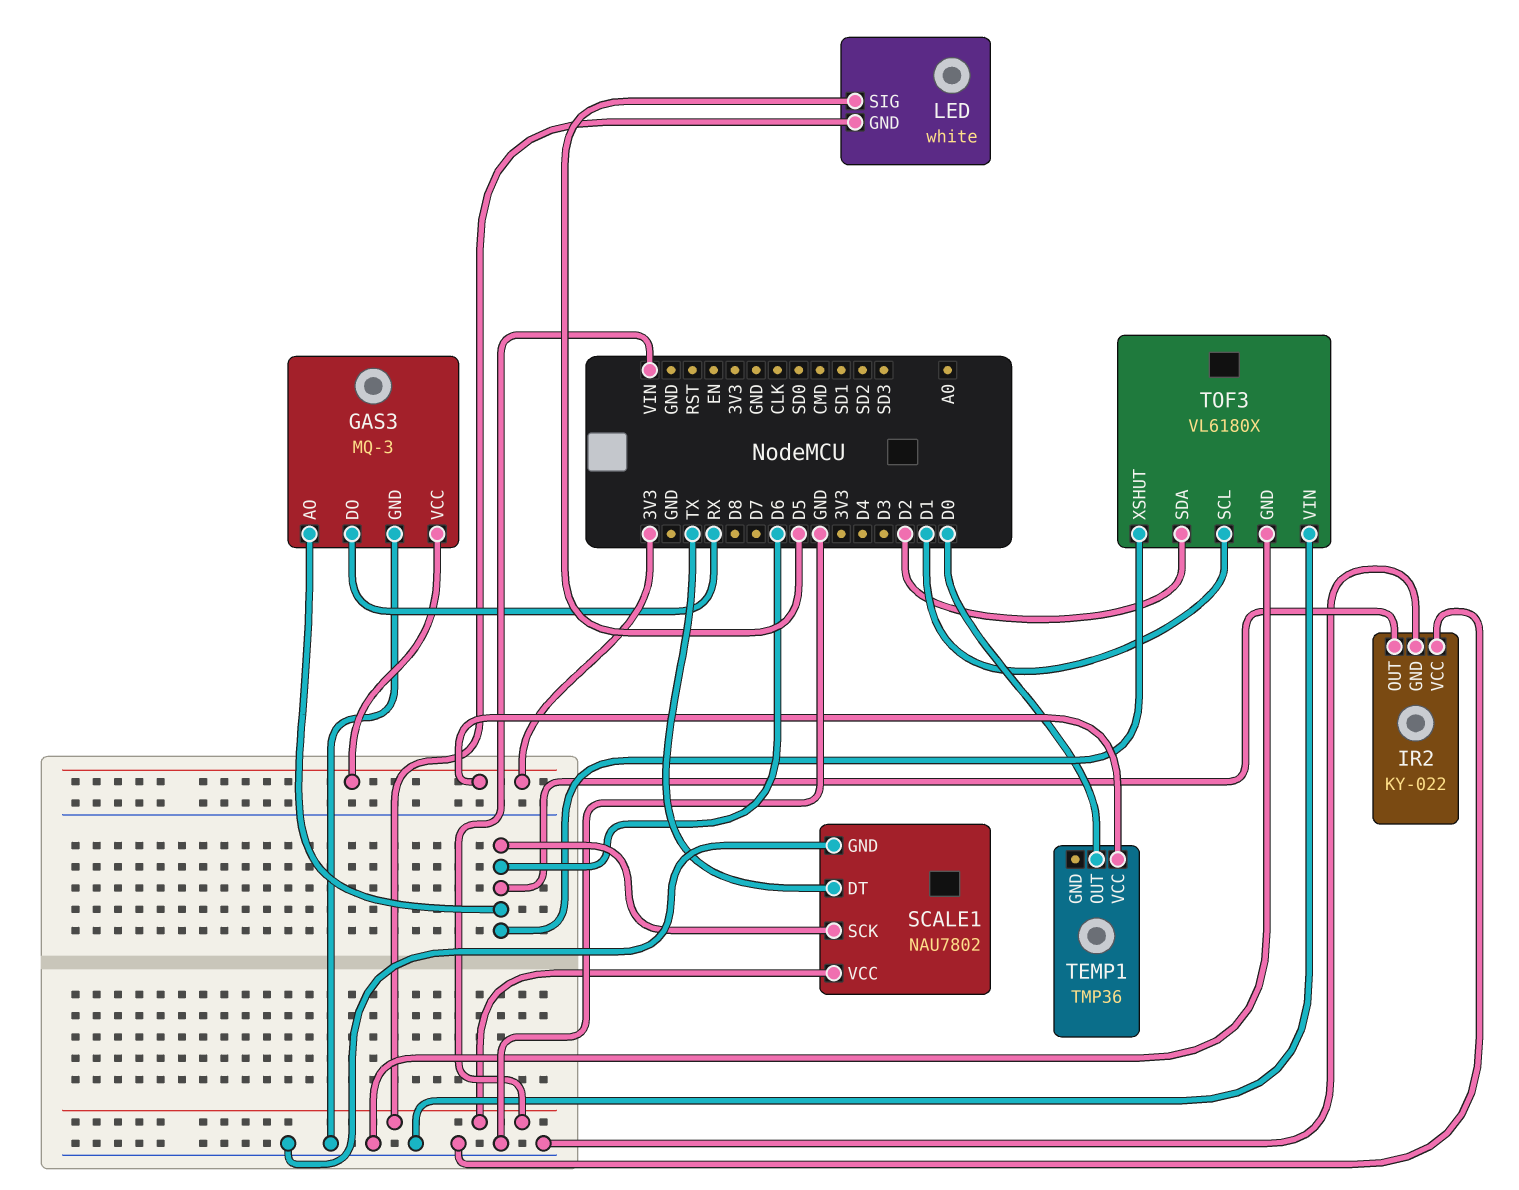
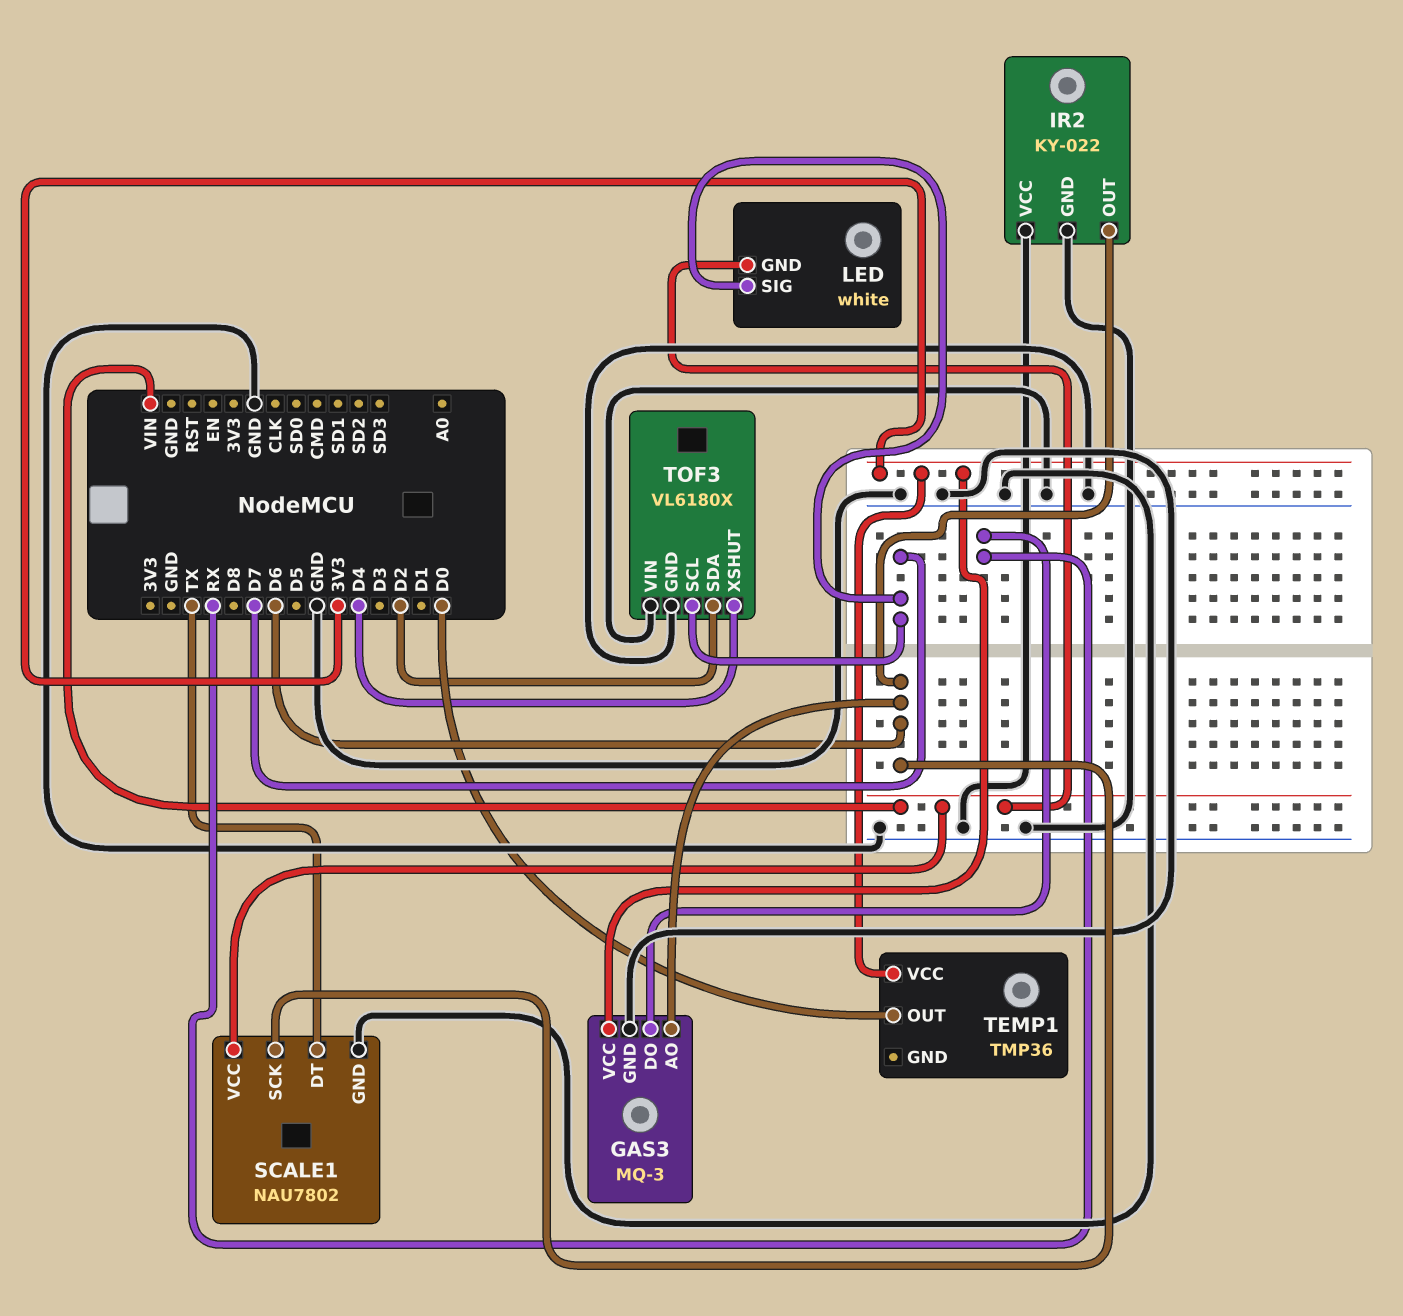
LED pin SIG: D5 -> D7
TOF3 pin SCL: D1 -> D7
TOF3 pin XSHUT: D6 -> D4

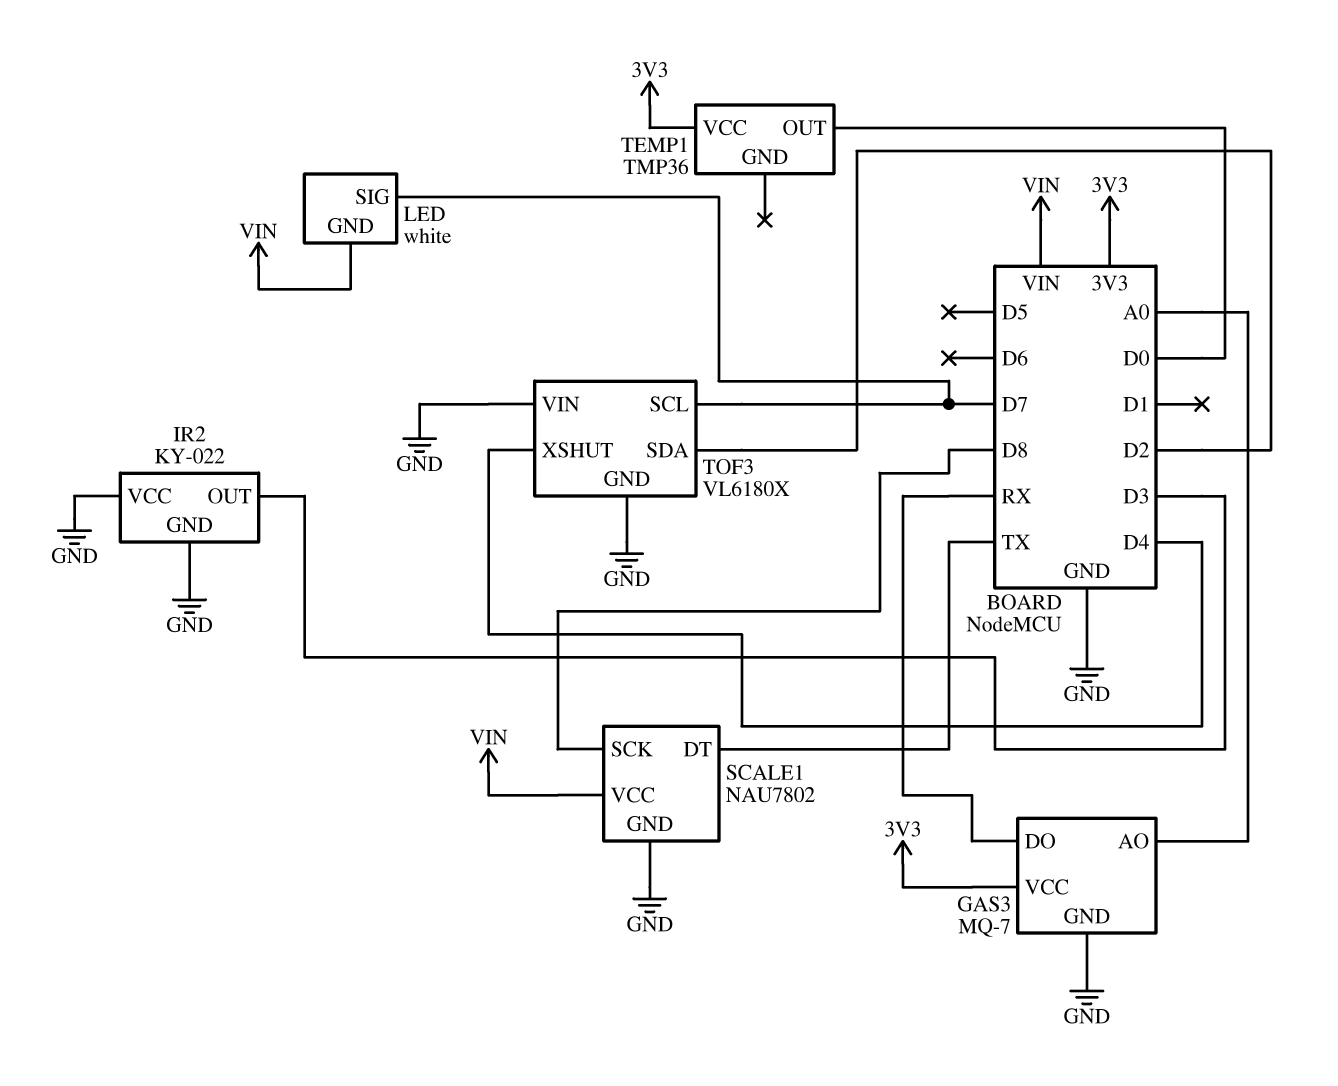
GAS3: MQ-3 -> MQ-7
GAS3 pin AO: D6 -> A0
IR2 pin OUT: D6 -> D3
SCALE1 pin SCK: D6 -> D8

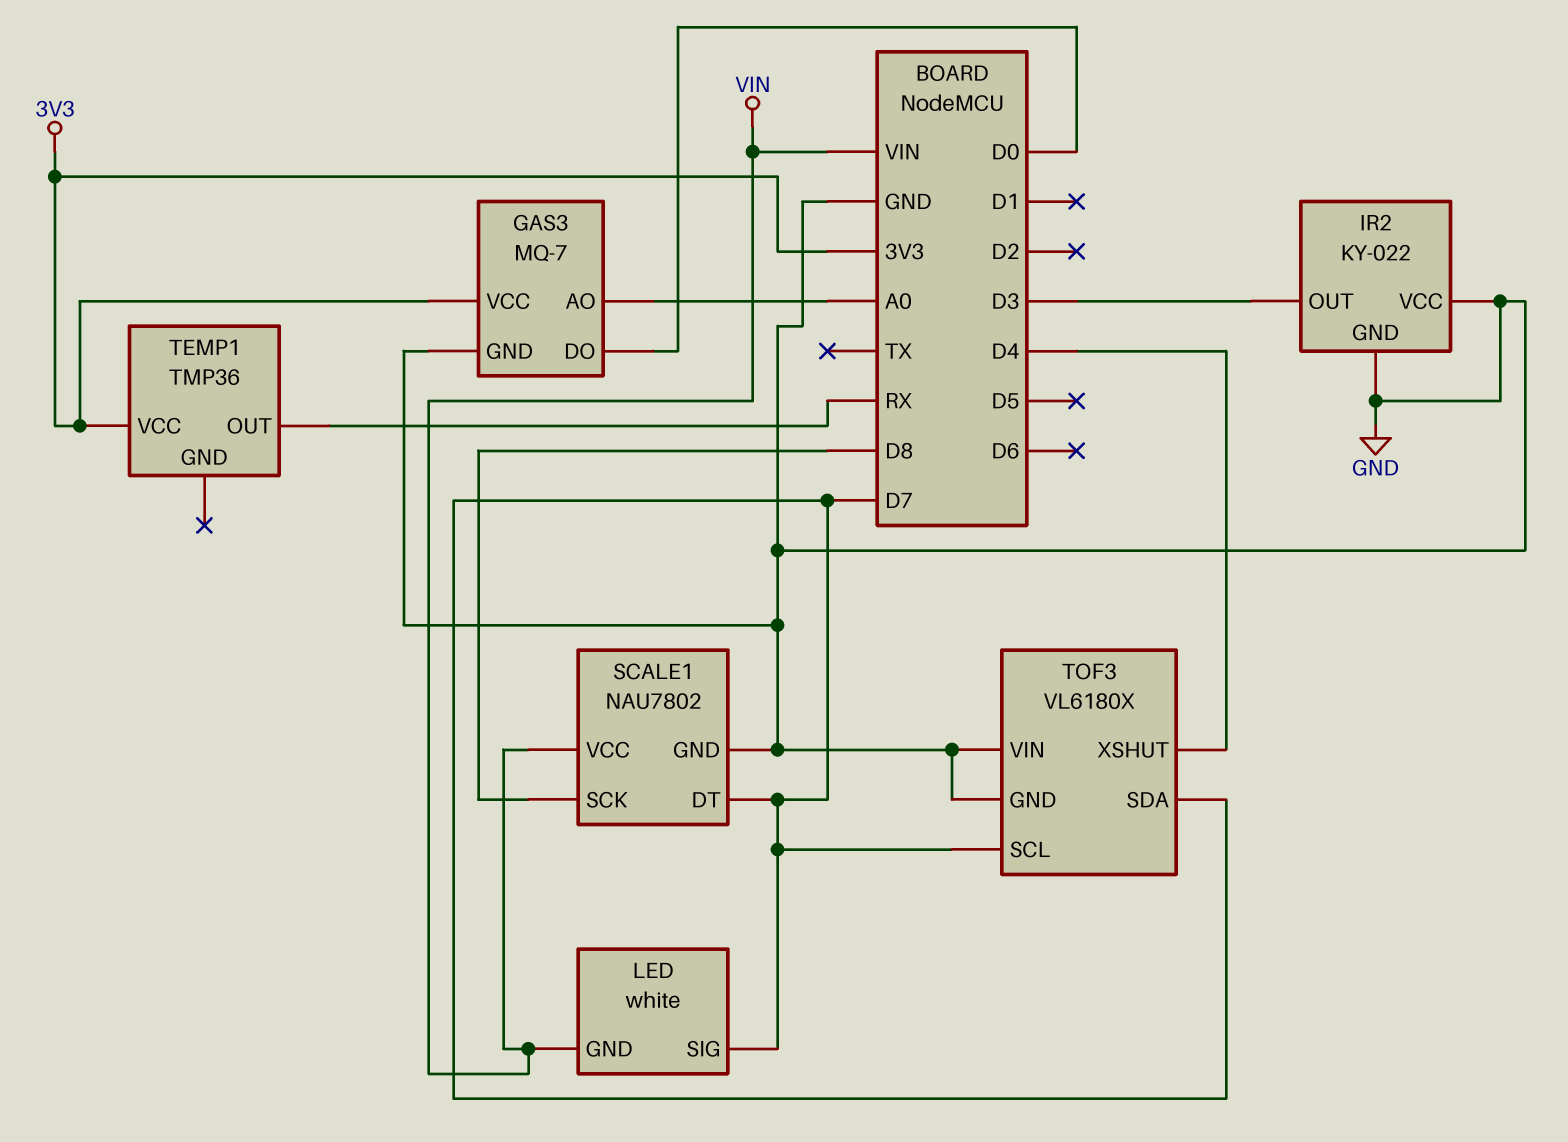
GAS3 pin DO: RX -> D0
SCALE1 pin DT: TX -> D7
TEMP1 pin OUT: D0 -> RX
TOF3 pin SDA: D2 -> D7

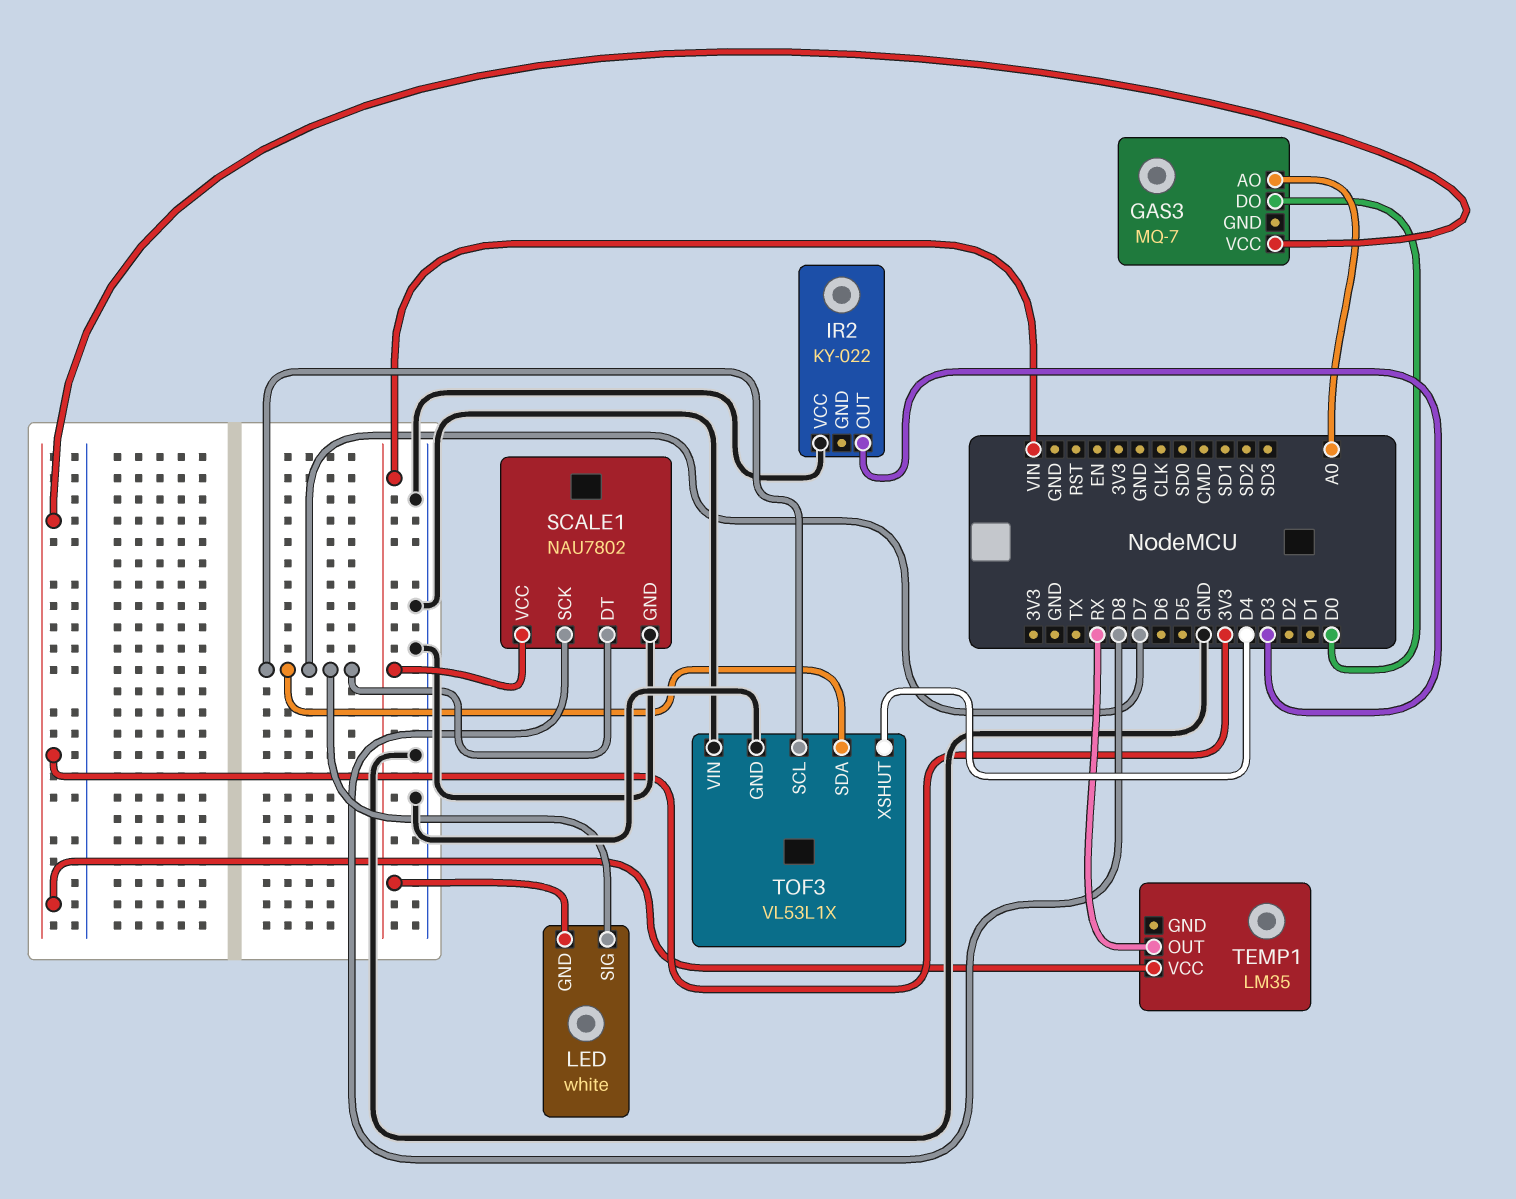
GAS3 pin GND: GND -> none
IR2 pin GND: GND -> none
TEMP1: TMP36 -> LM35
TOF3: VL6180X -> VL53L1X

